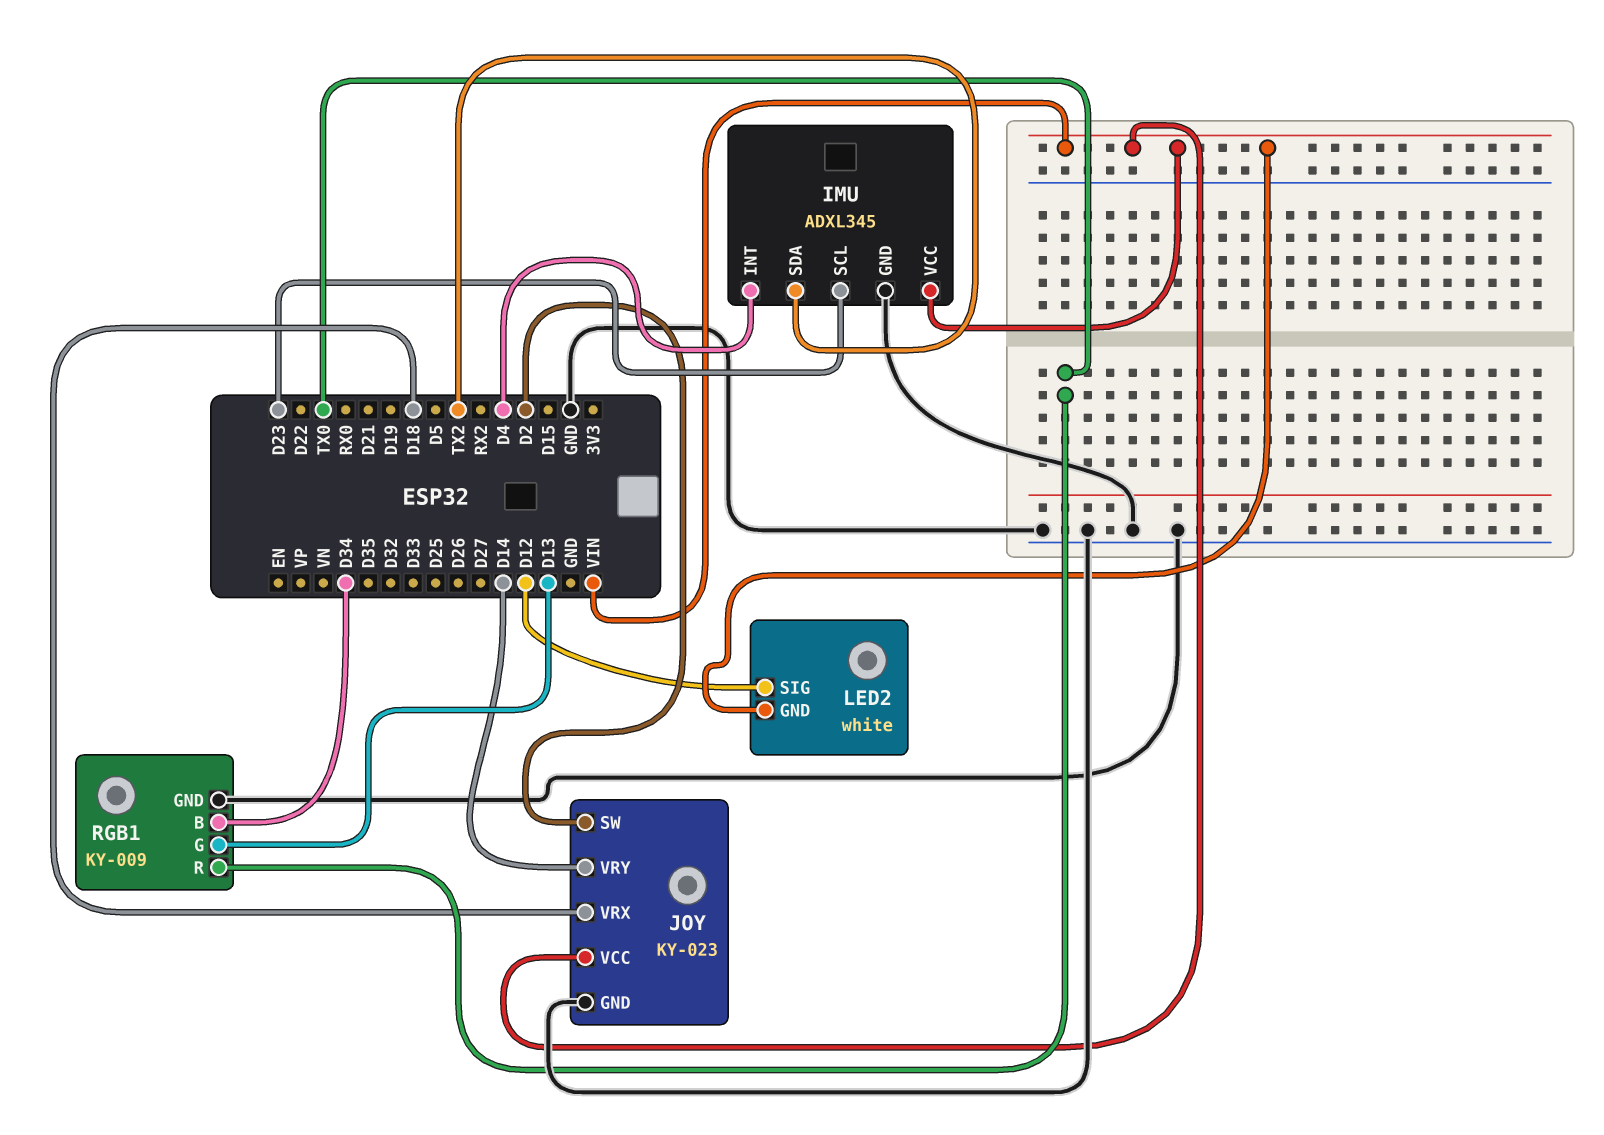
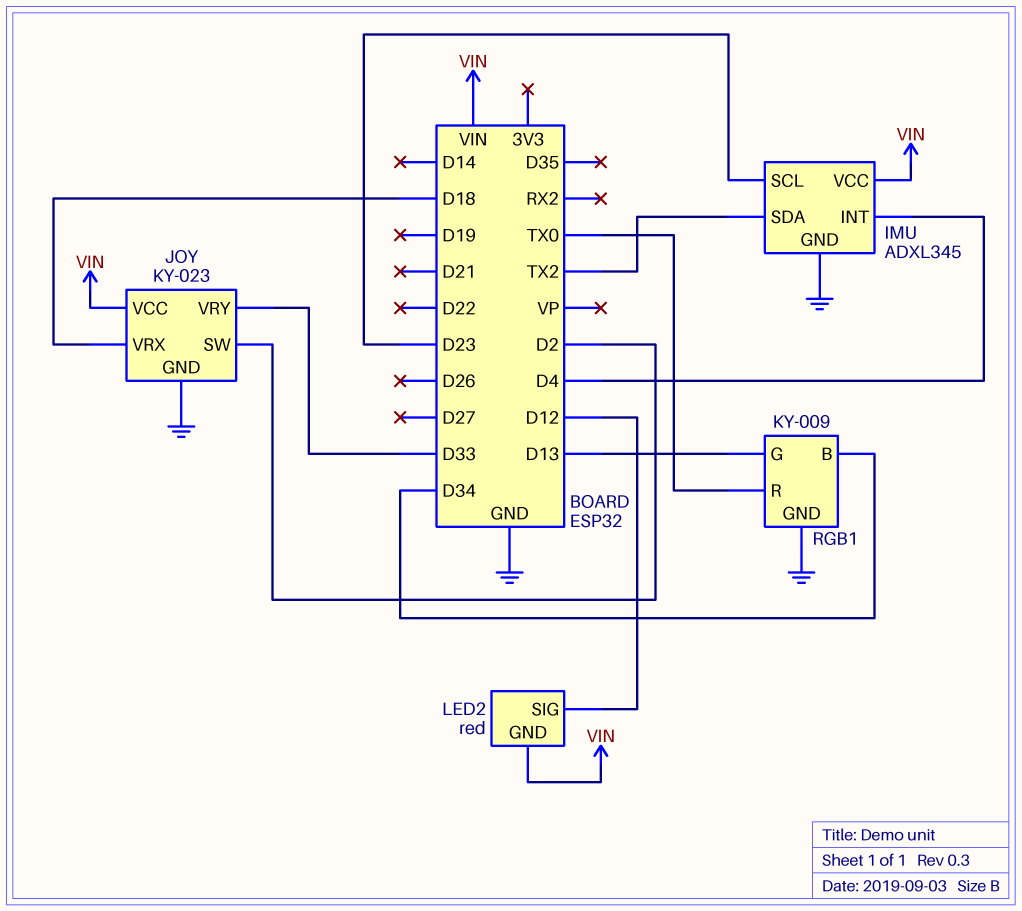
JOY pin VRY: D14 -> D33
LED2: white -> red

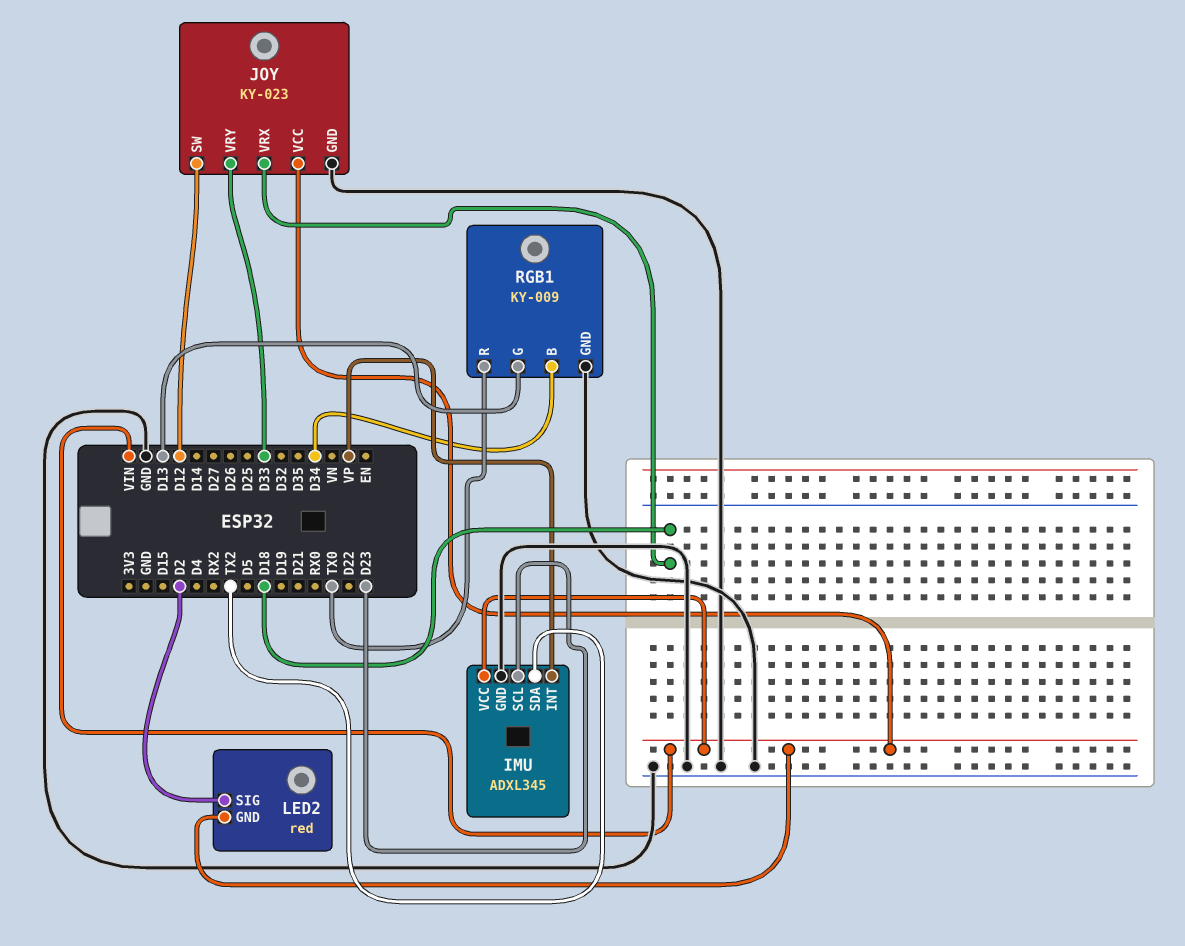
IMU pin INT: D4 -> VP
JOY pin SW: D2 -> D12
LED2 pin SIG: D12 -> D2

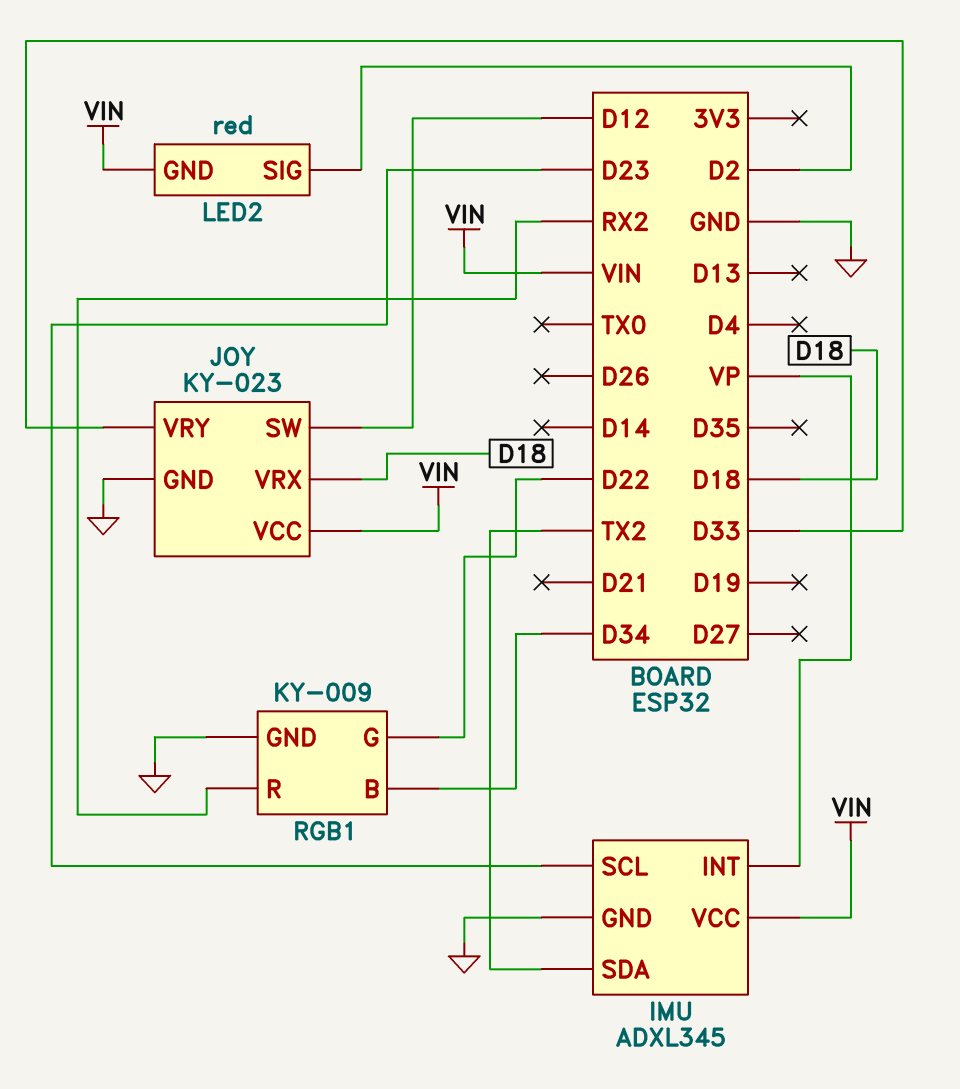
RGB1 pin G: D13 -> D22
RGB1 pin R: TX0 -> RX2

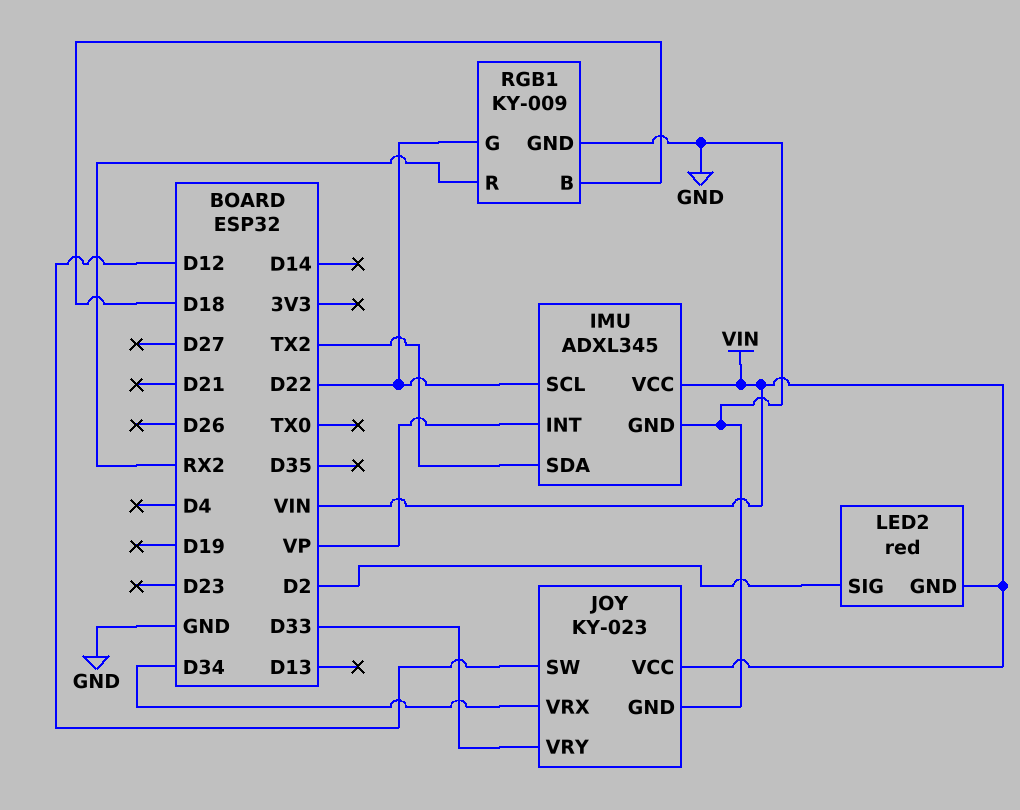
IMU pin SCL: D23 -> D22
JOY pin VRX: D18 -> D34
RGB1 pin B: D34 -> D18

